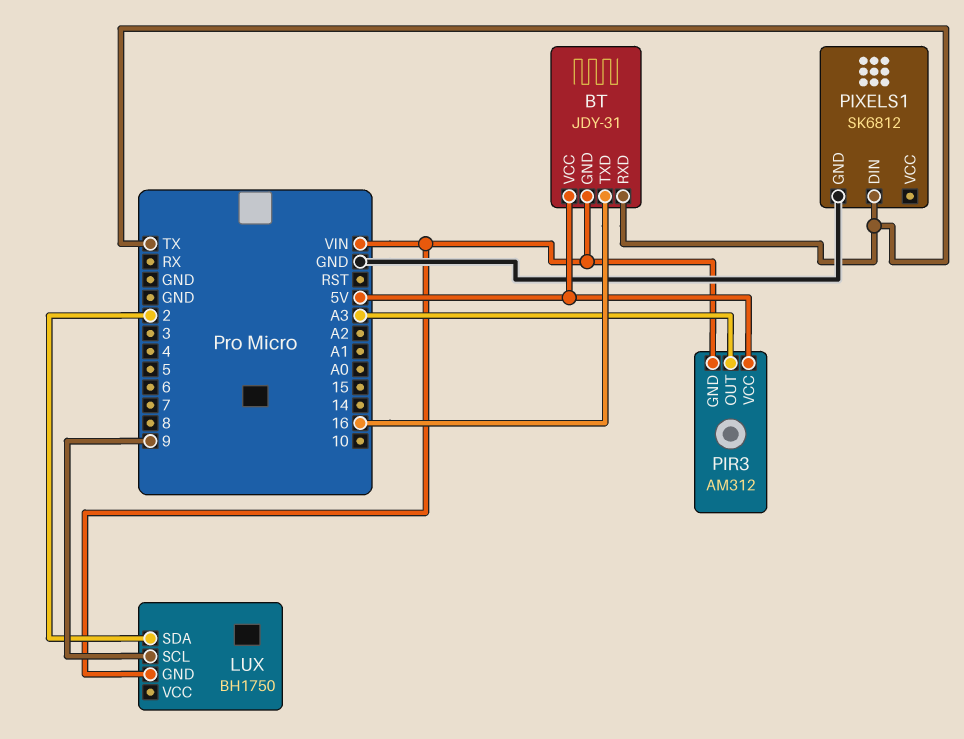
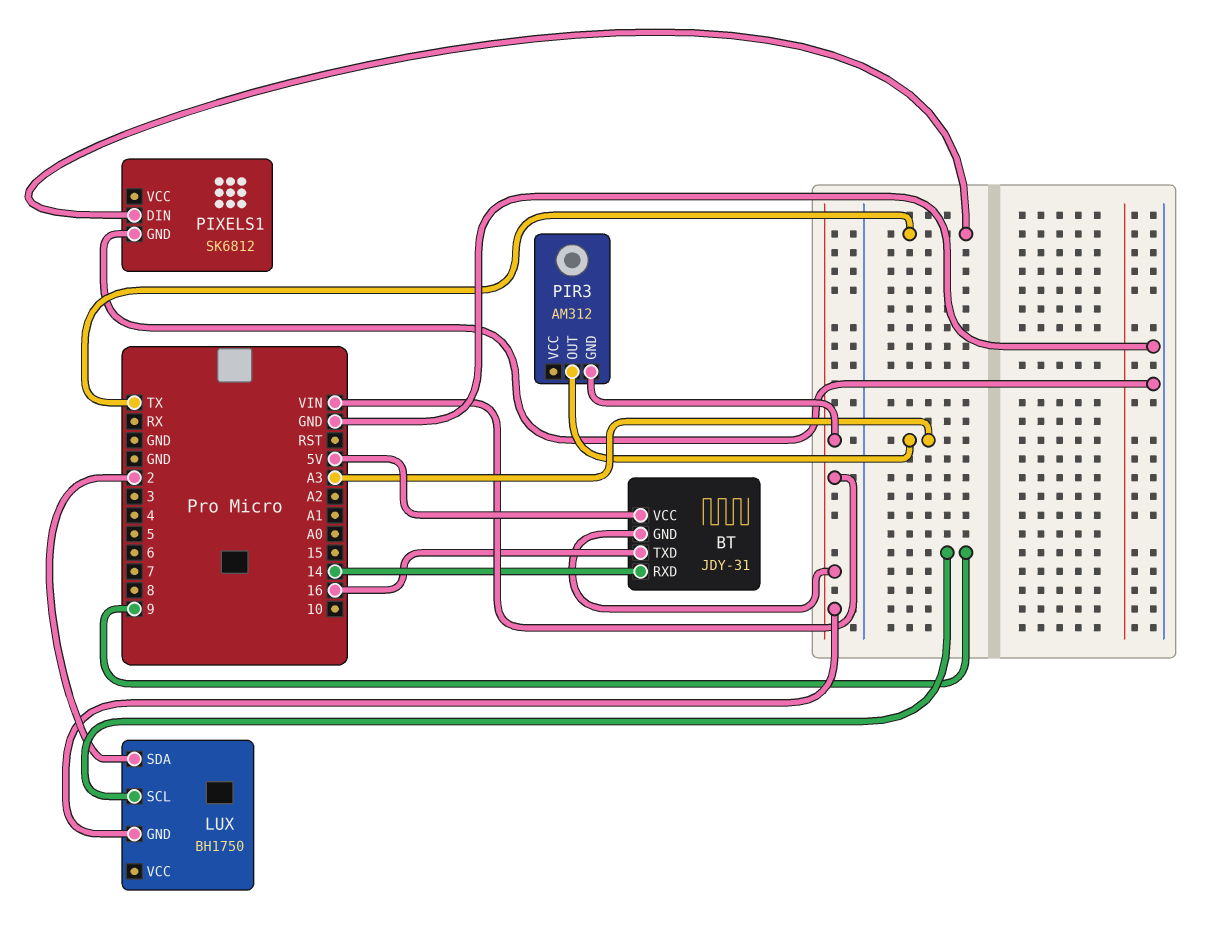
BT pin RXD: TX -> 14
PIR3 pin VCC: 5V -> none

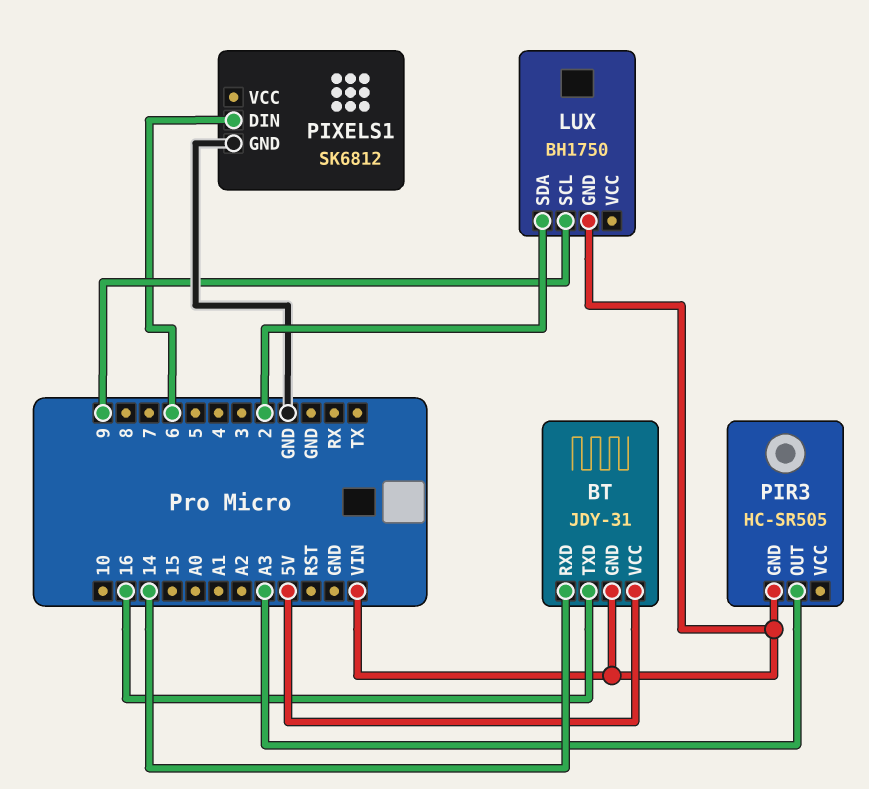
PIR3: AM312 -> HC-SR505
PIXELS1 pin DIN: TX -> 6

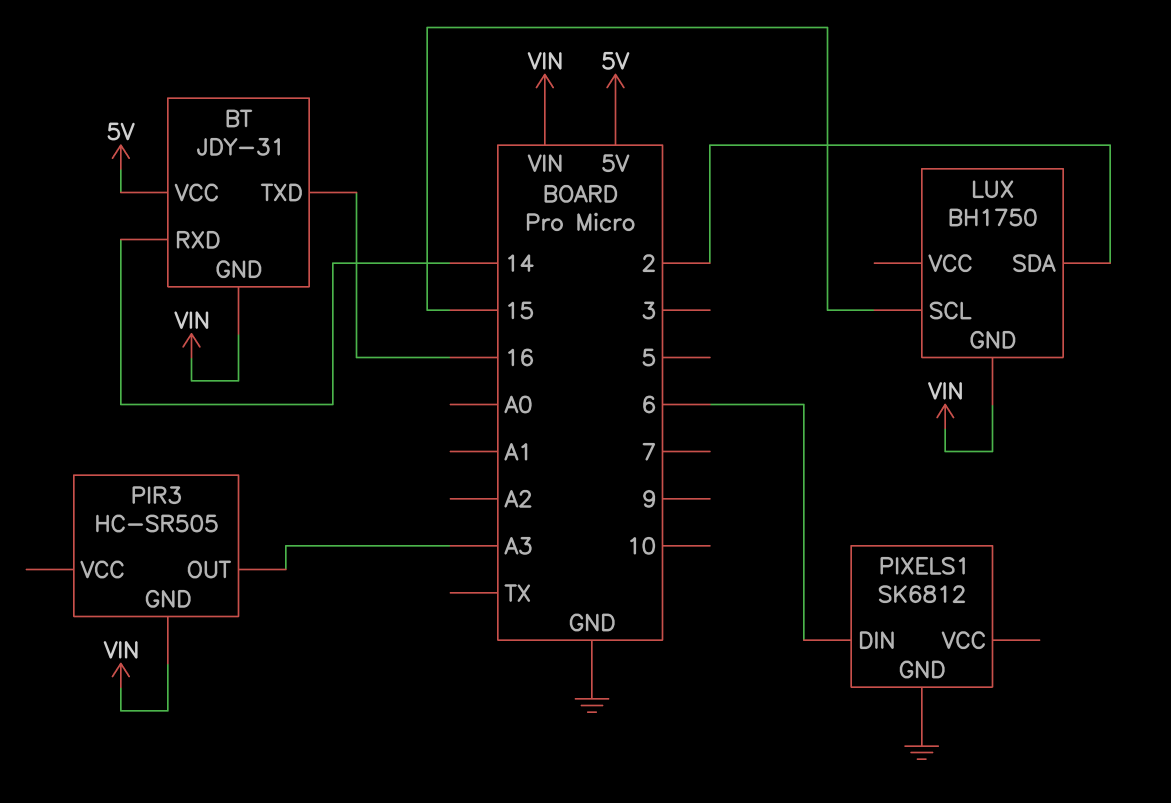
LUX pin SCL: 9 -> 15

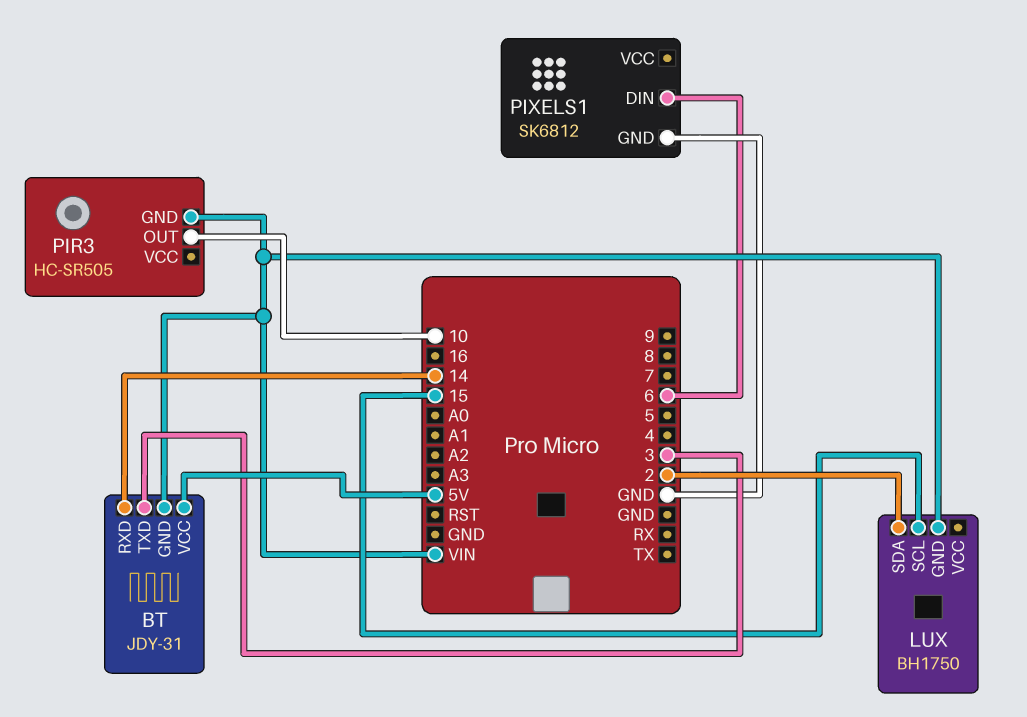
BT pin TXD: 16 -> 3
PIR3 pin OUT: A3 -> 10

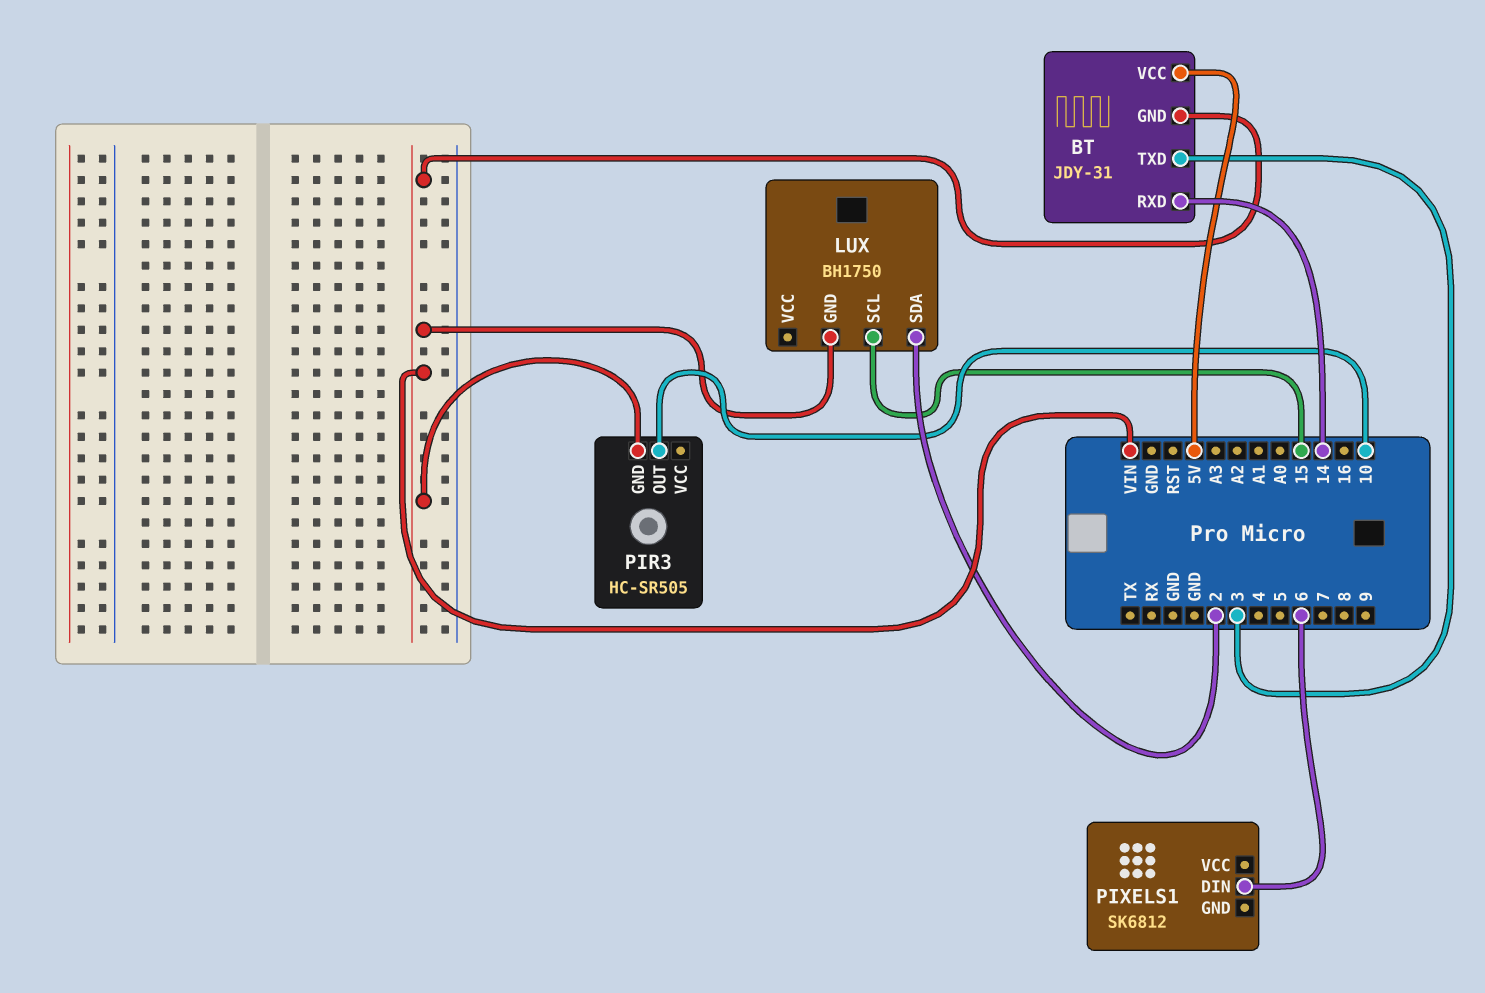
PIXELS1 pin GND: GND -> none

